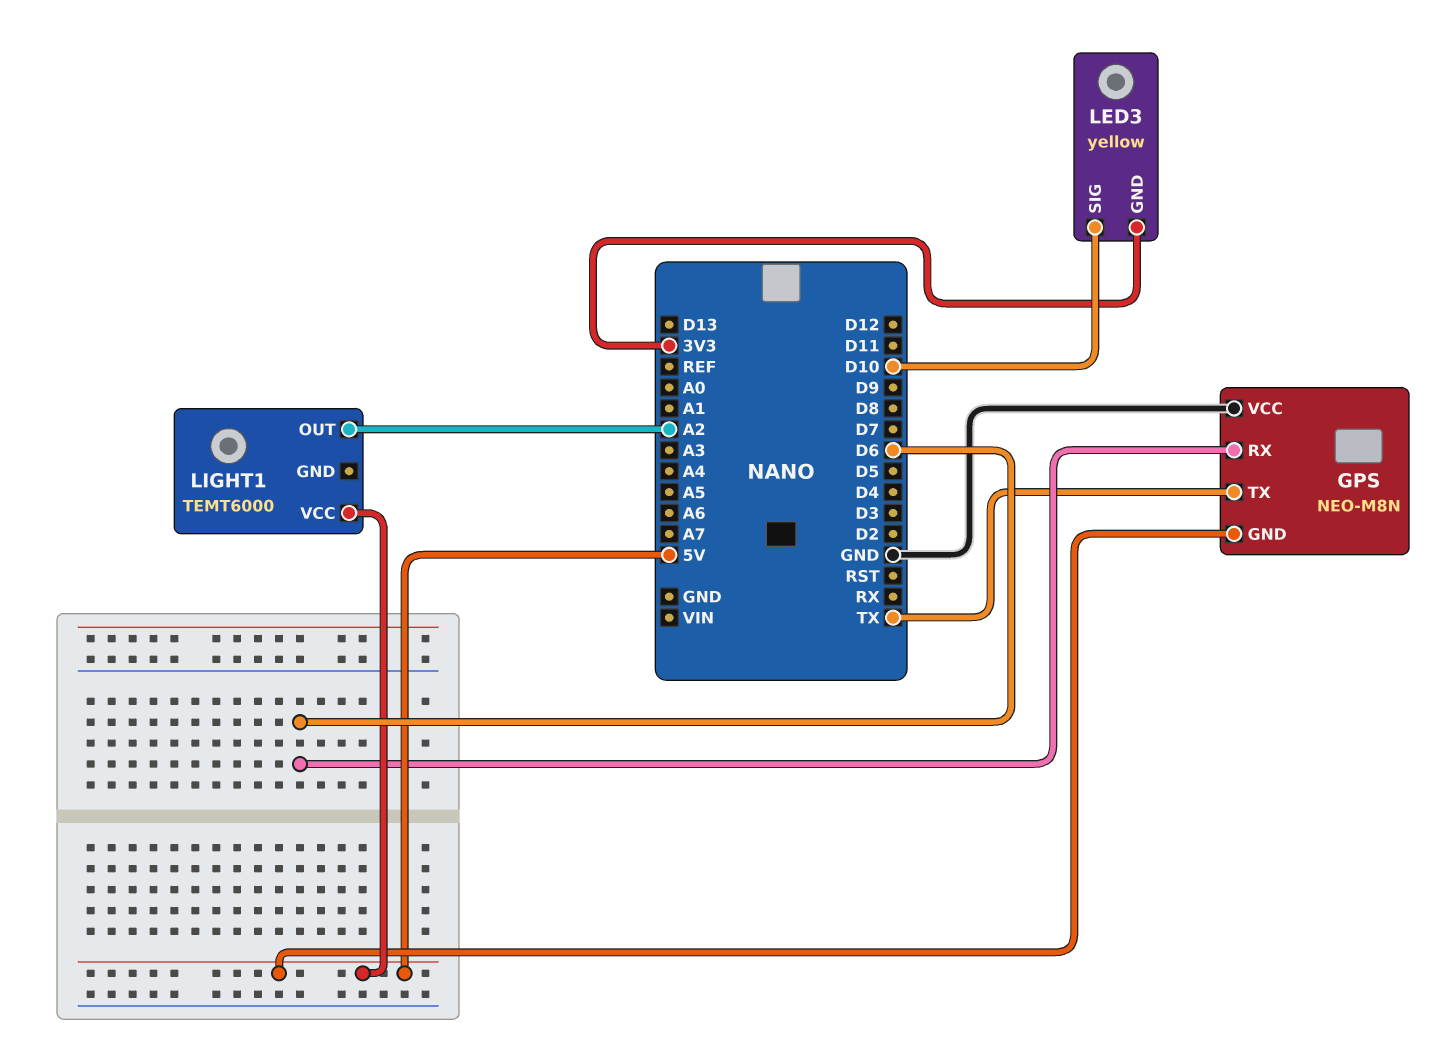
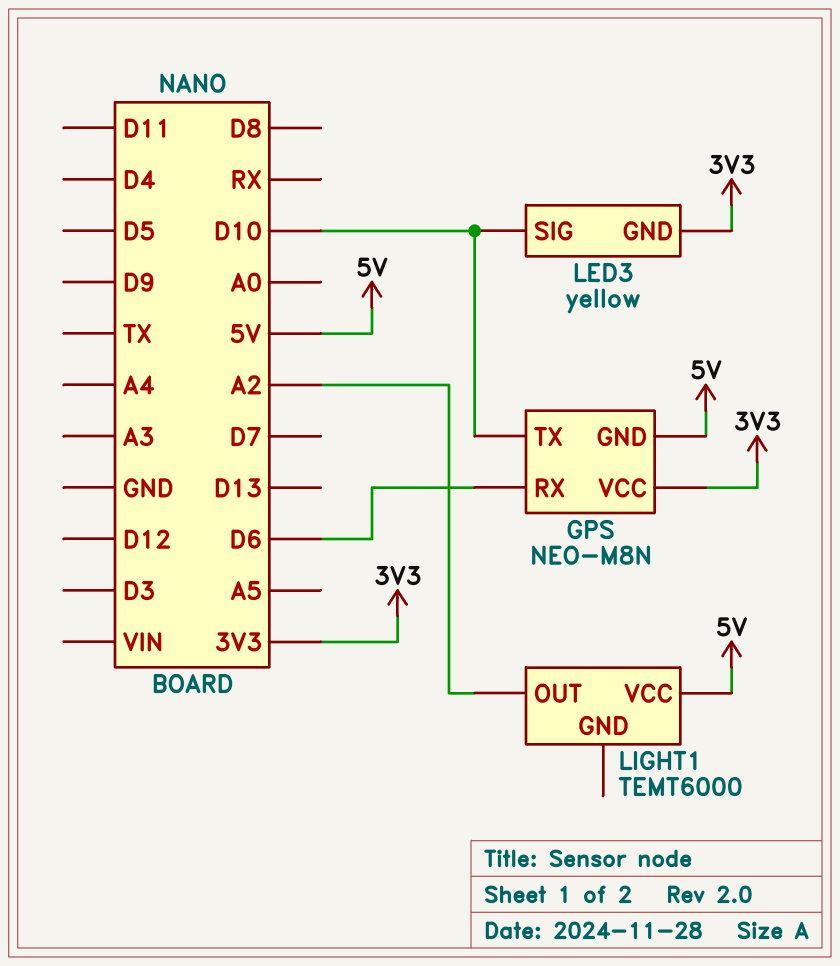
GPS pin TX: TX -> D10
GPS pin VCC: GND -> 3V3

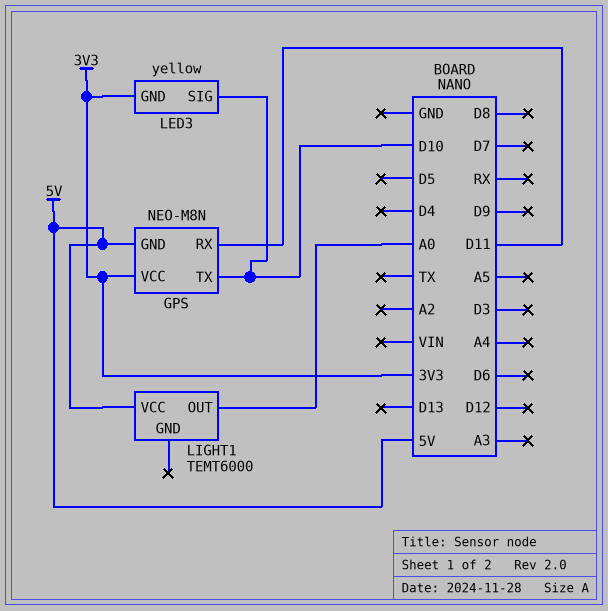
GPS pin RX: D6 -> D11
LIGHT1 pin OUT: A2 -> A0

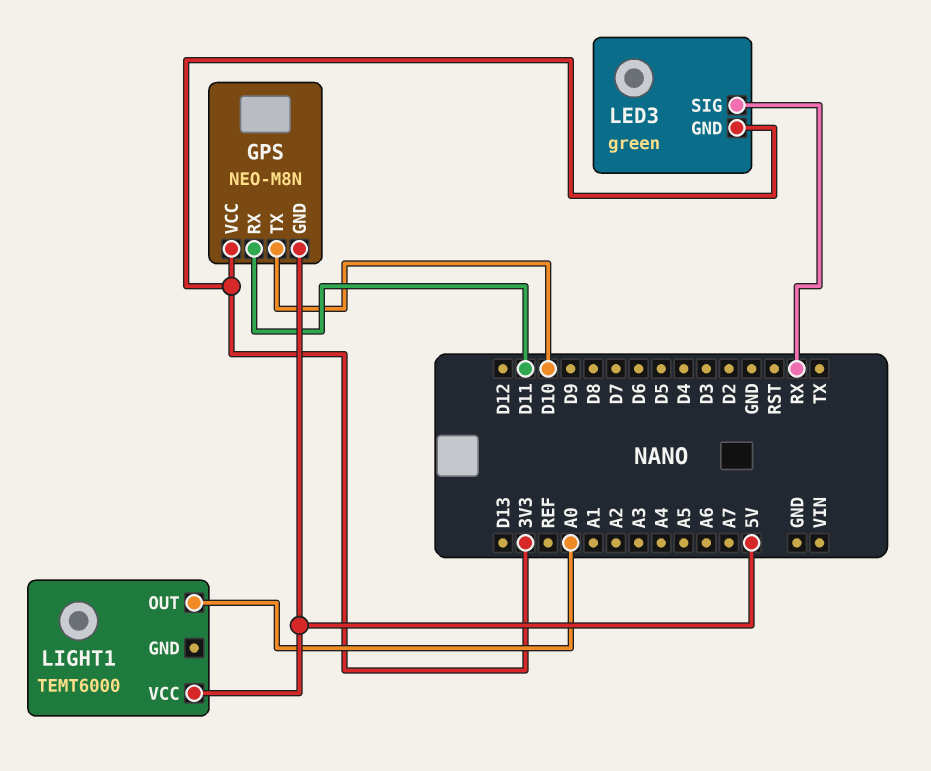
LED3: yellow -> green
LED3 pin SIG: D10 -> RX

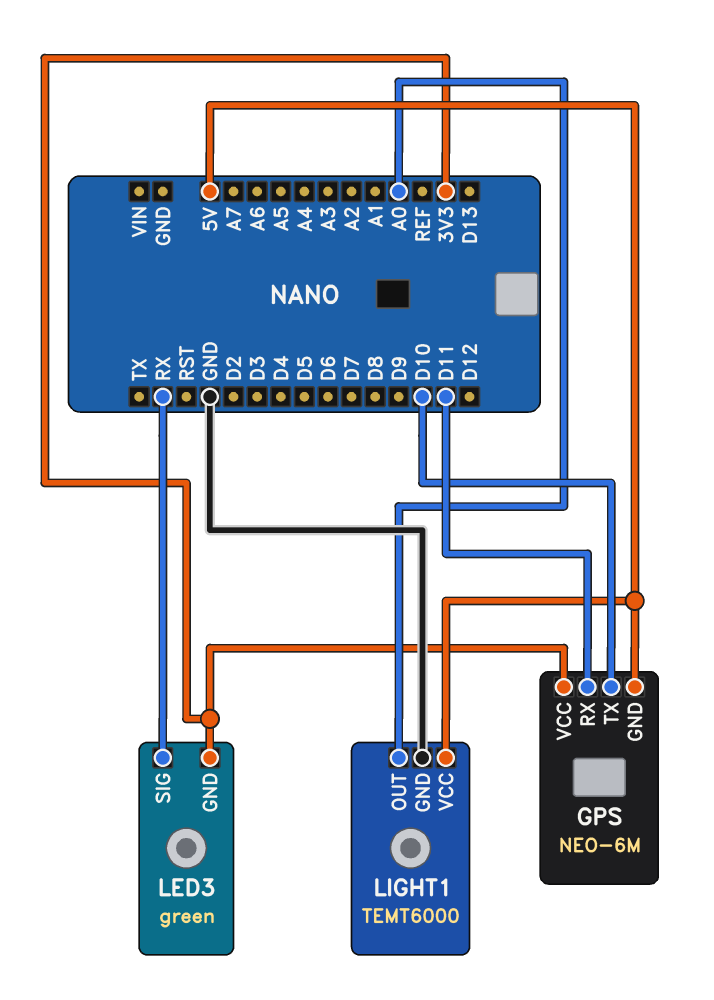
GPS: NEO-M8N -> NEO-6M
LIGHT1 pin GND: none -> GND

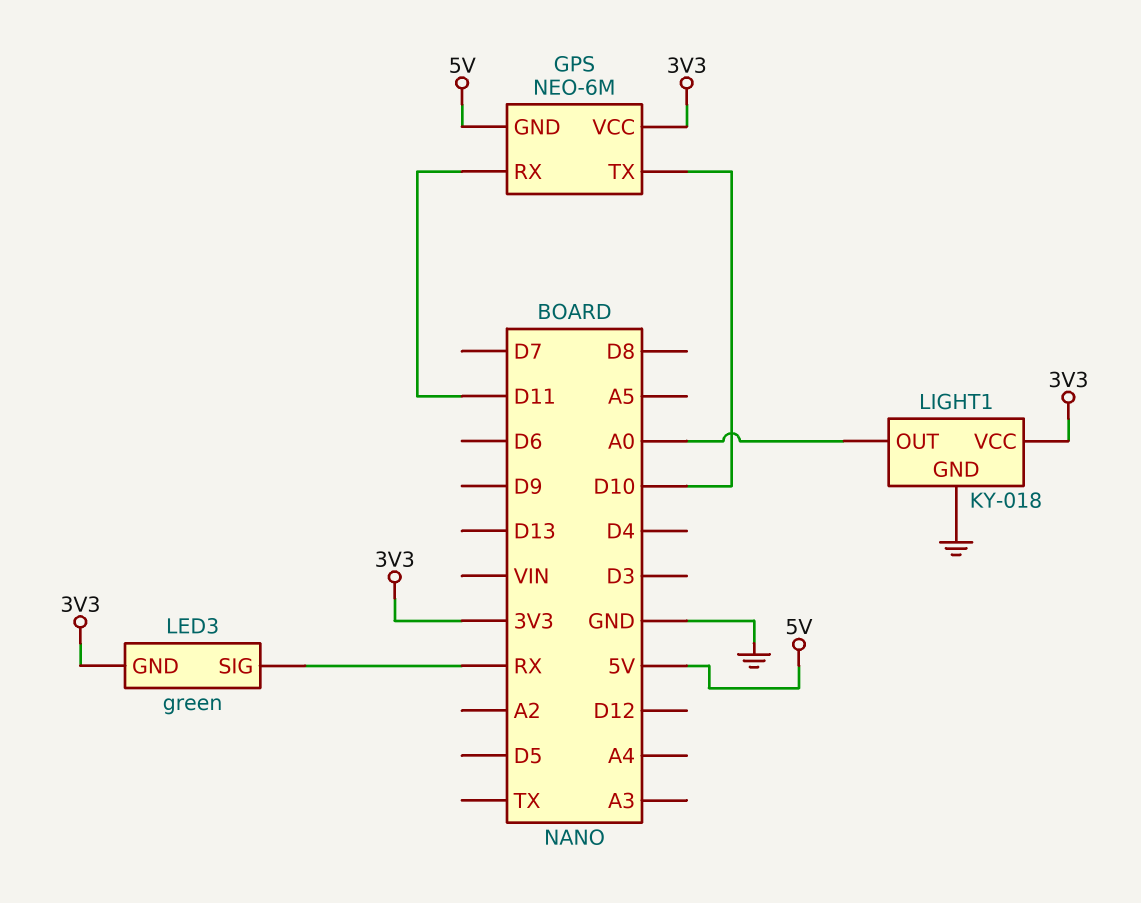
LIGHT1: TEMT6000 -> KY-018
LIGHT1 pin VCC: 5V -> 3V3

